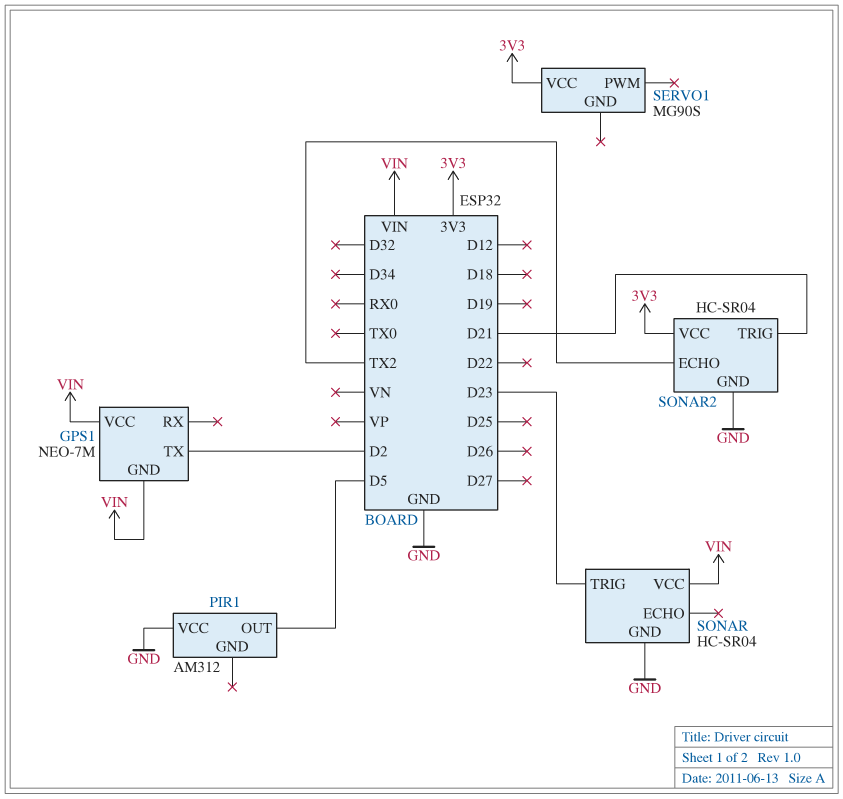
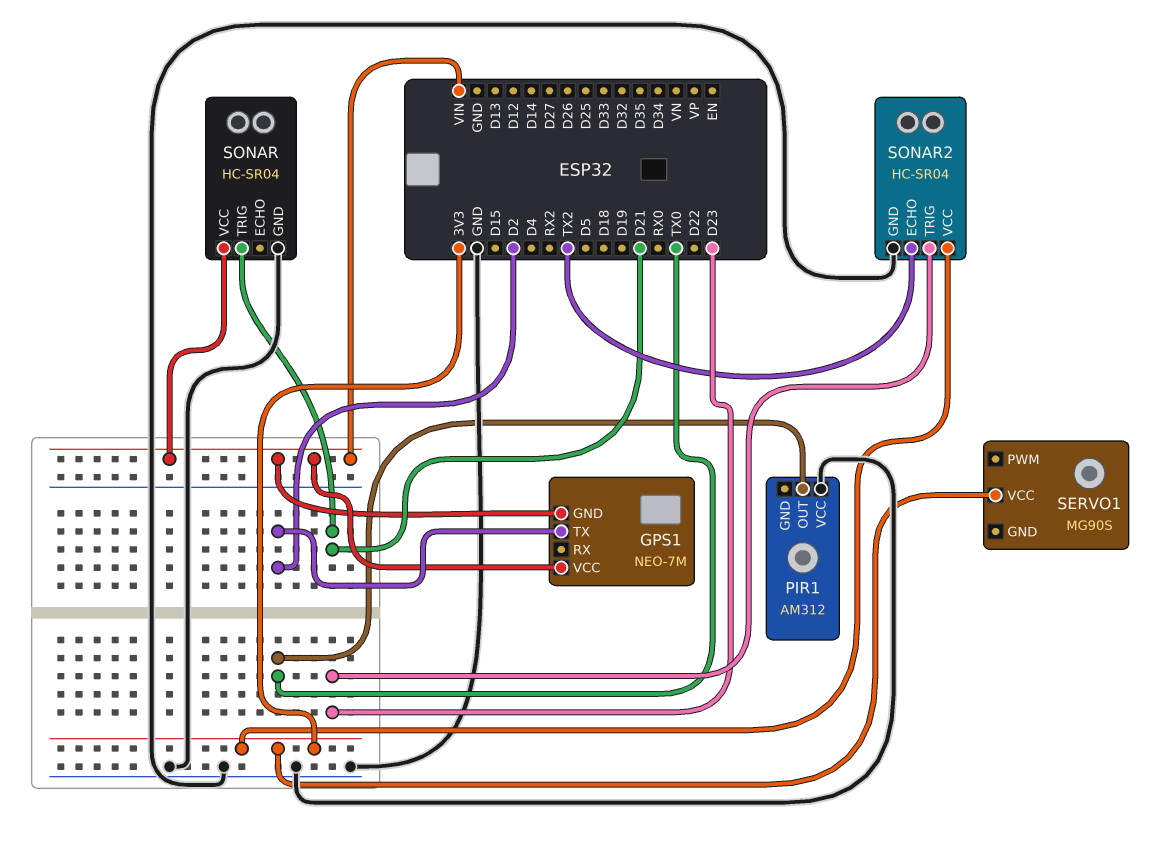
PIR1 pin OUT: D5 -> TX0
SONAR pin TRIG: D23 -> D21
SONAR2 pin TRIG: D21 -> D23

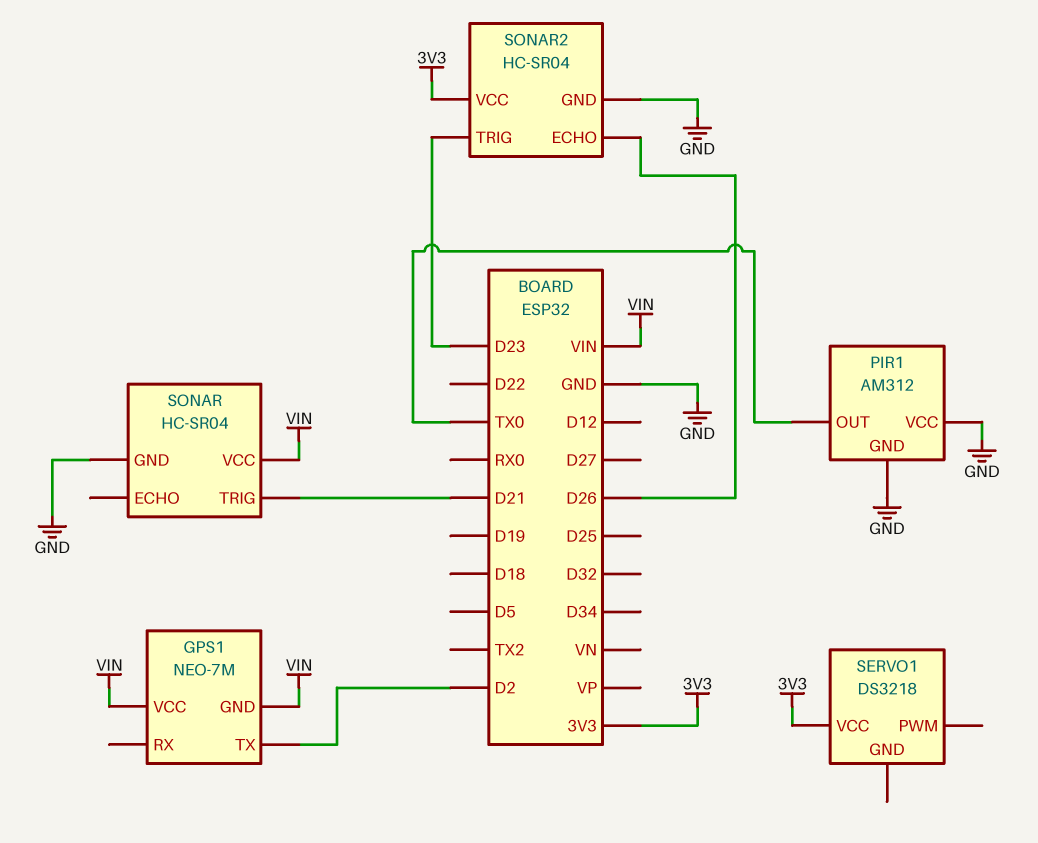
PIR1 pin GND: none -> GND
SERVO1: MG90S -> DS3218
SONAR2 pin ECHO: TX2 -> D26

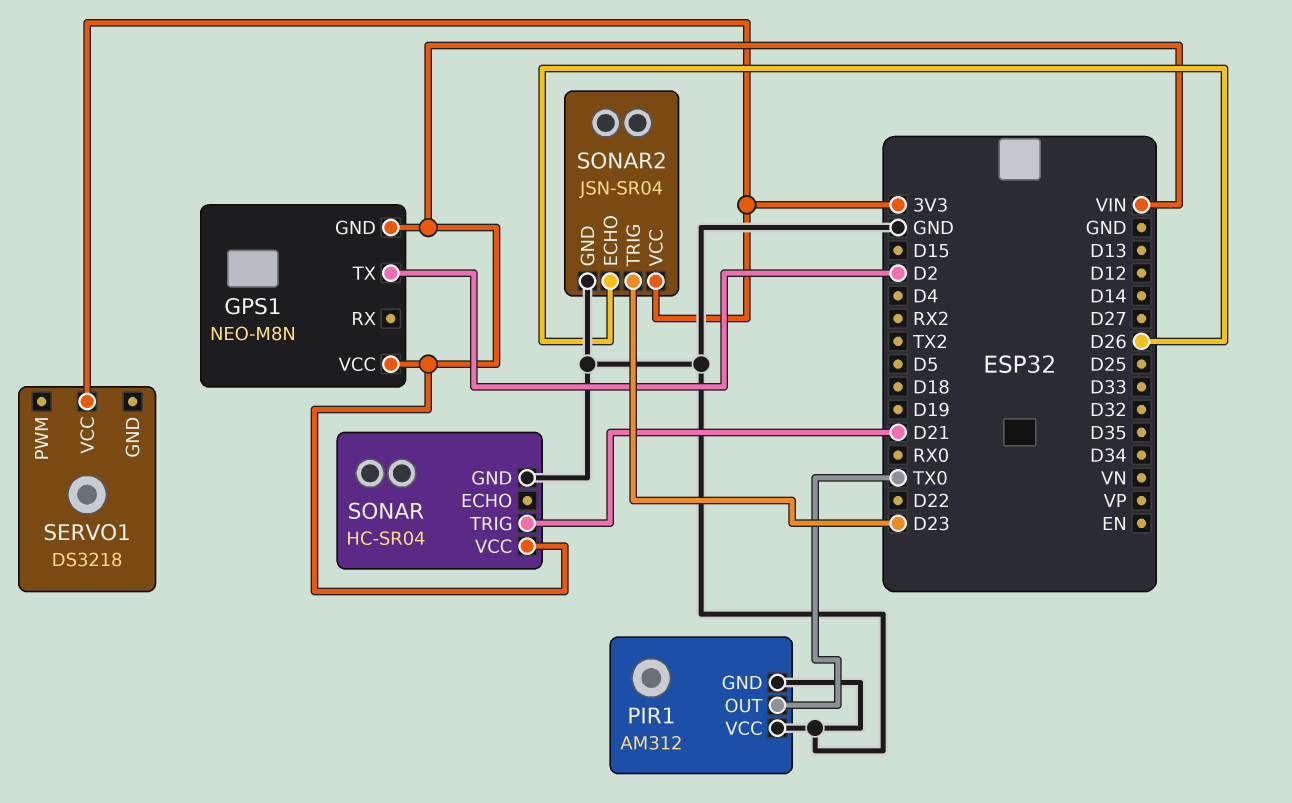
GPS1: NEO-7M -> NEO-M8N
SONAR2: HC-SR04 -> JSN-SR04

